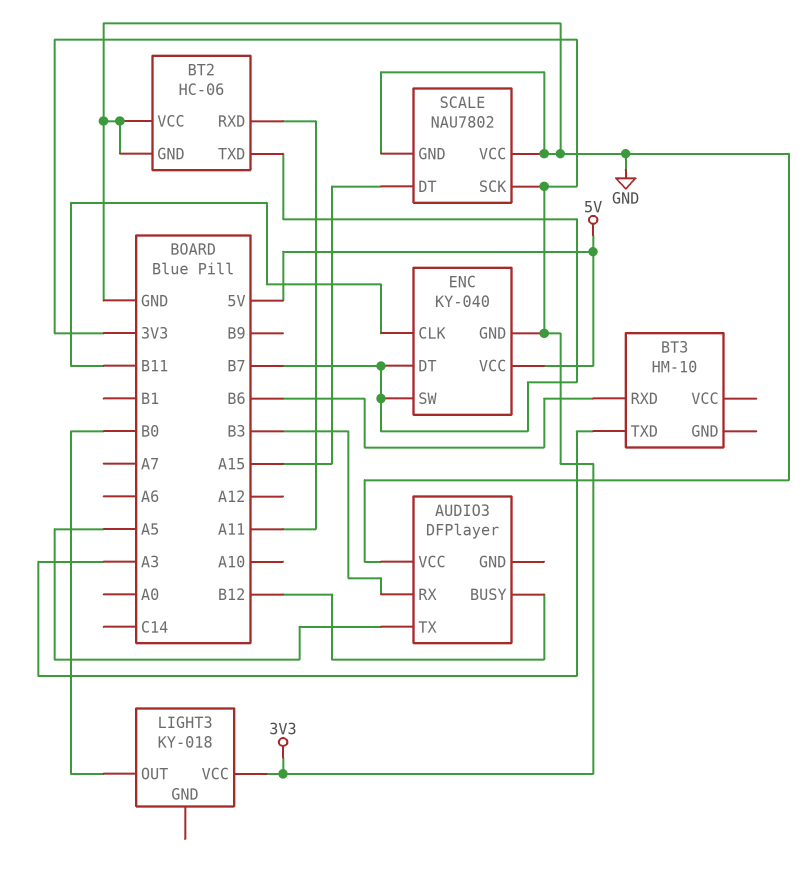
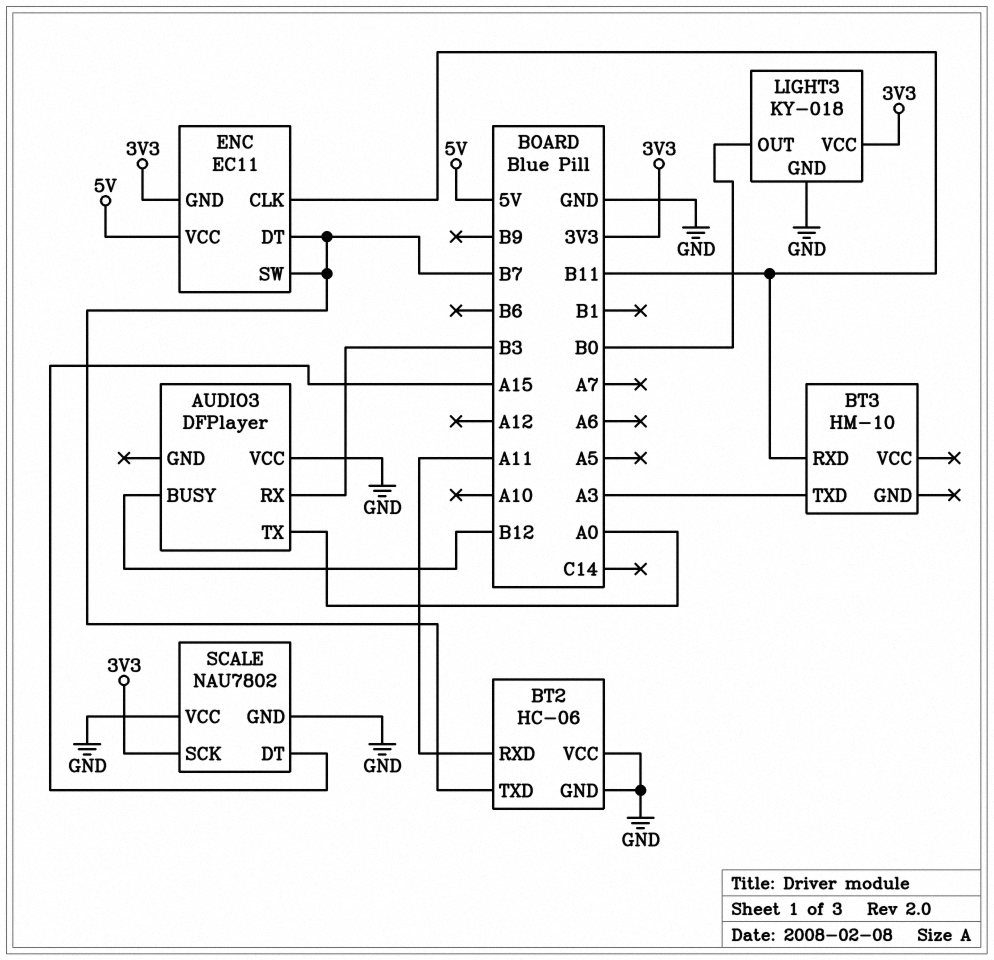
AUDIO3 pin TX: A5 -> A0
BT3 pin RXD: B6 -> B11
ENC: KY-040 -> EC11
LIGHT3 pin GND: none -> GND

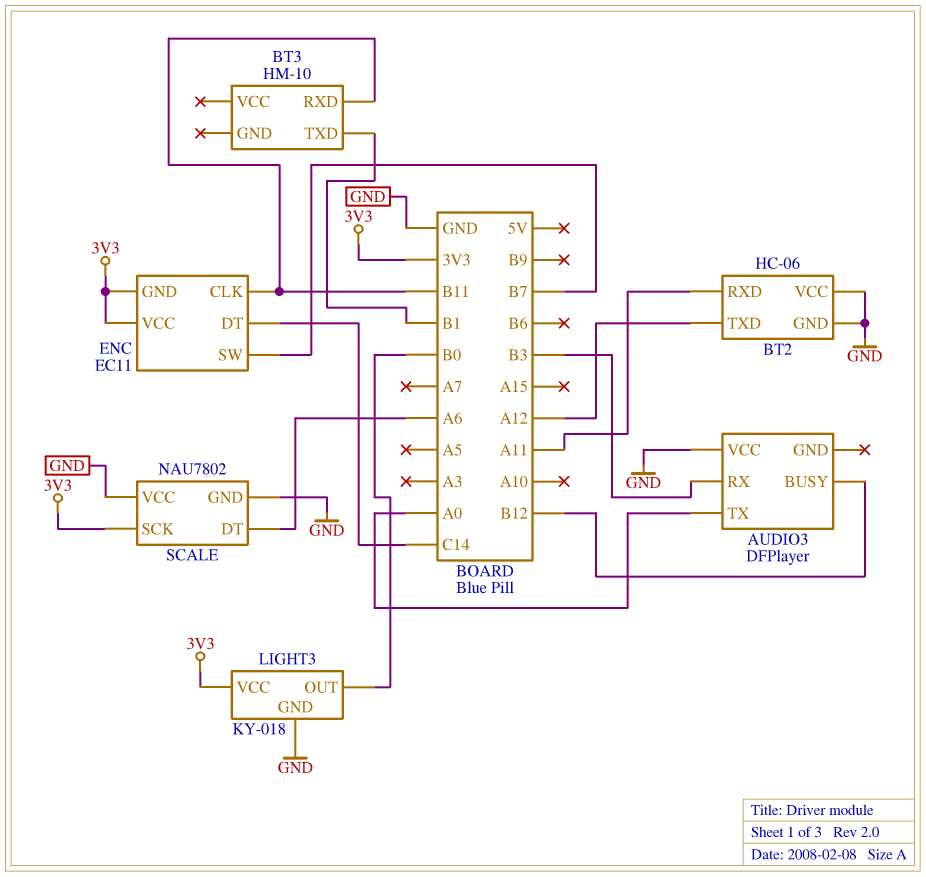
BT2 pin TXD: B7 -> A12
BT3 pin TXD: A3 -> B1
ENC pin DT: B7 -> C14
ENC pin VCC: 5V -> 3V3
SCALE pin DT: A15 -> A6

